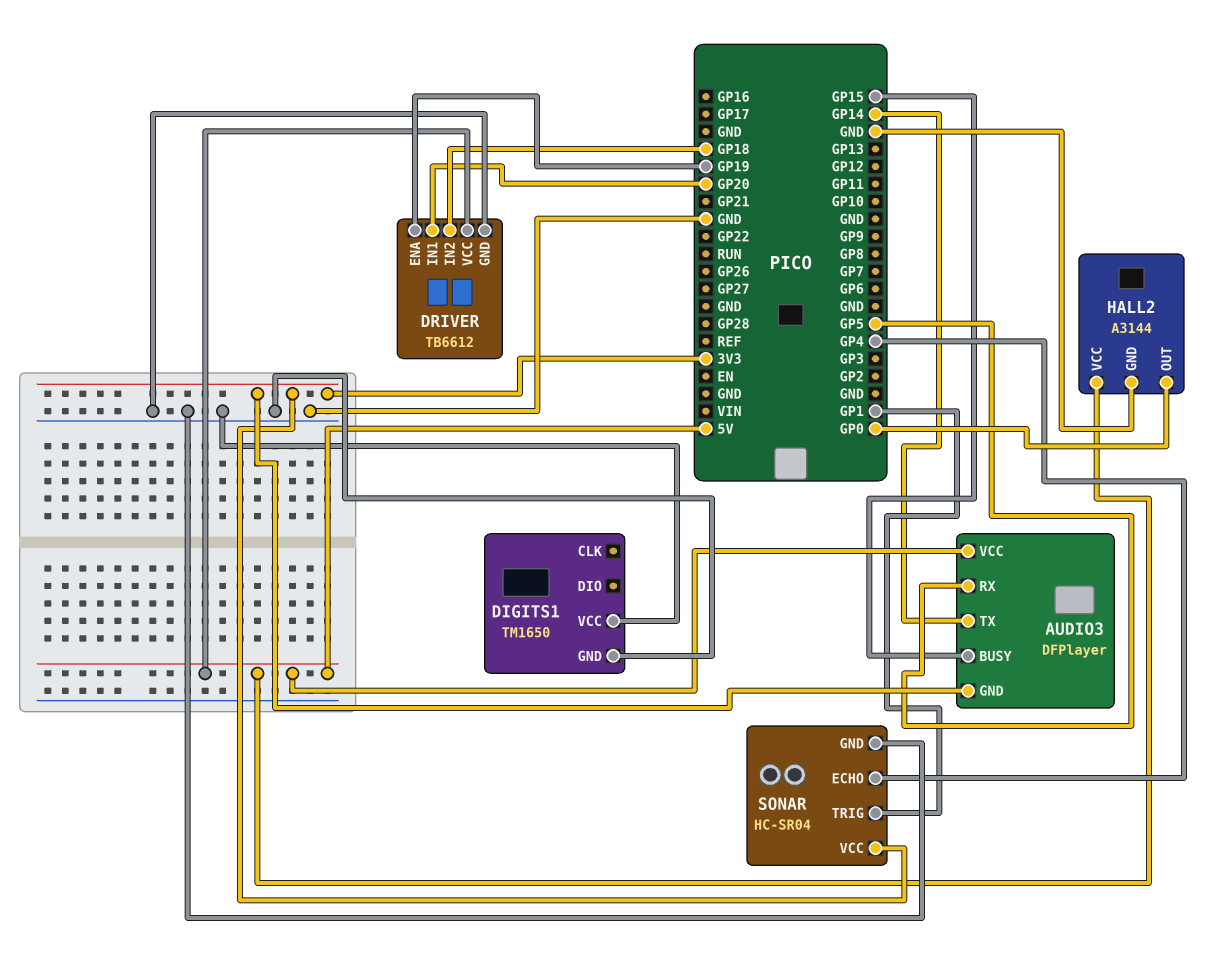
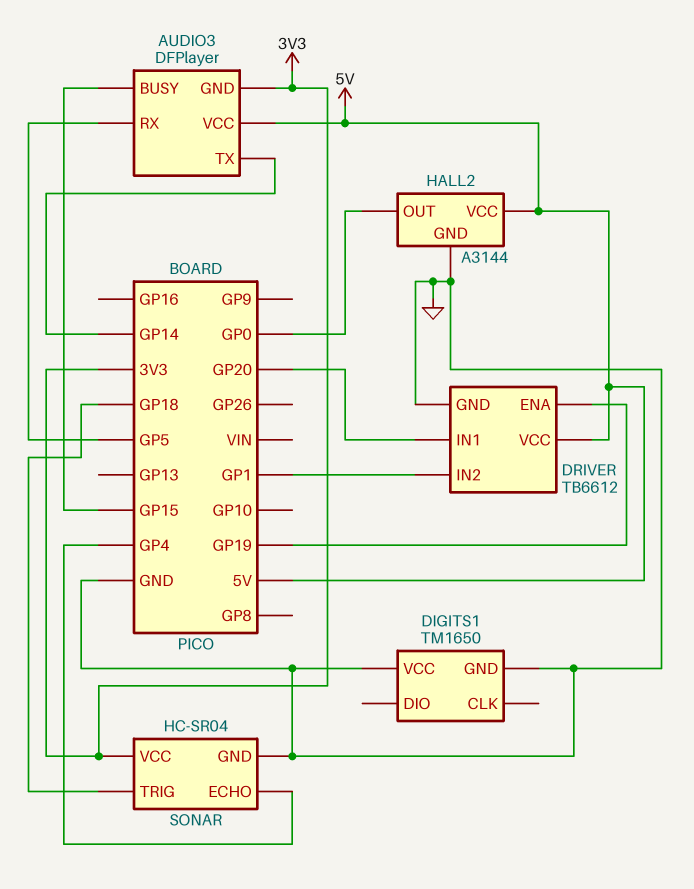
DRIVER pin IN2: GP18 -> GP1
SONAR pin TRIG: GP1 -> GP18

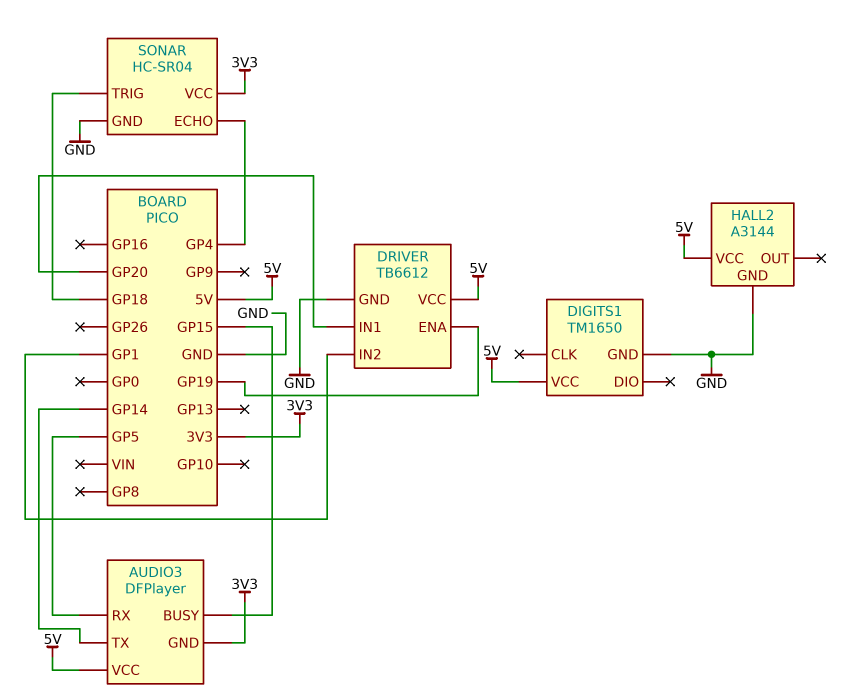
DIGITS1 pin VCC: GND -> 5V
HALL2 pin OUT: GP0 -> none

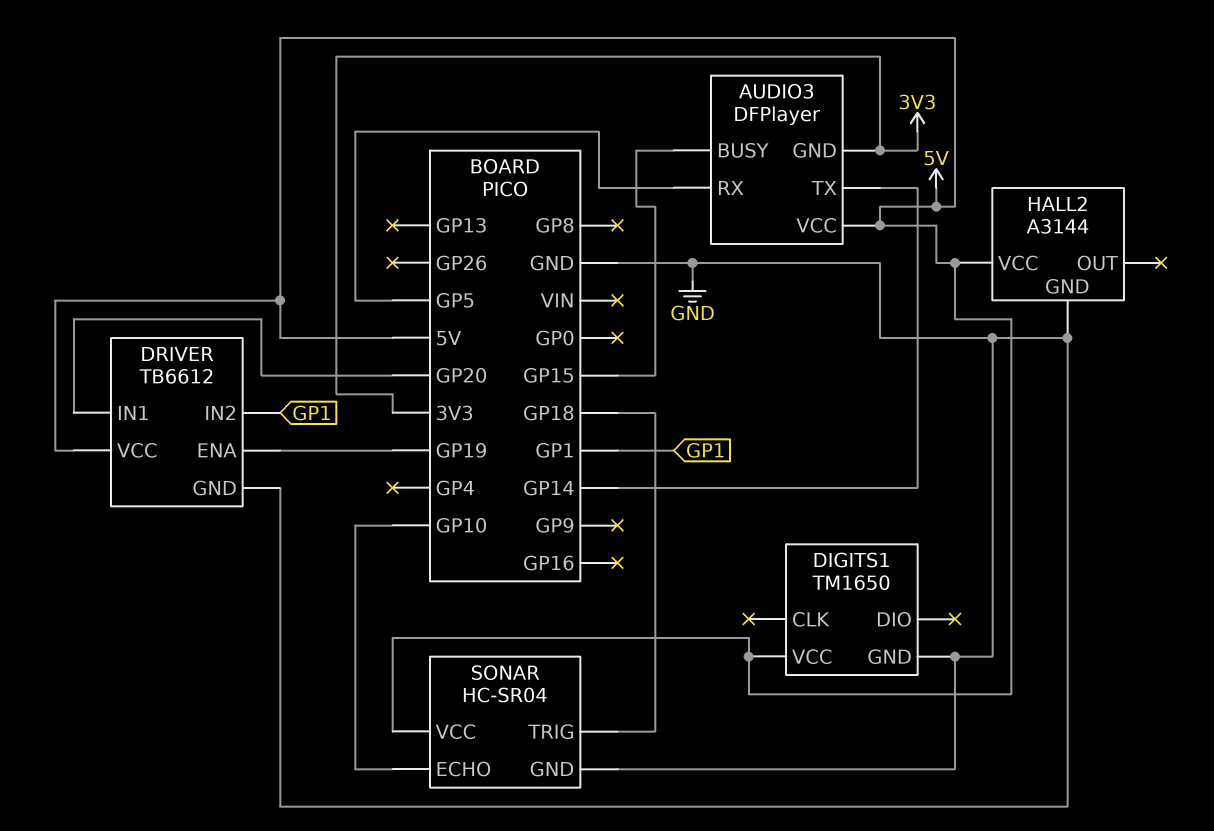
SONAR pin ECHO: GP4 -> GP10
SONAR pin VCC: 3V3 -> 5V

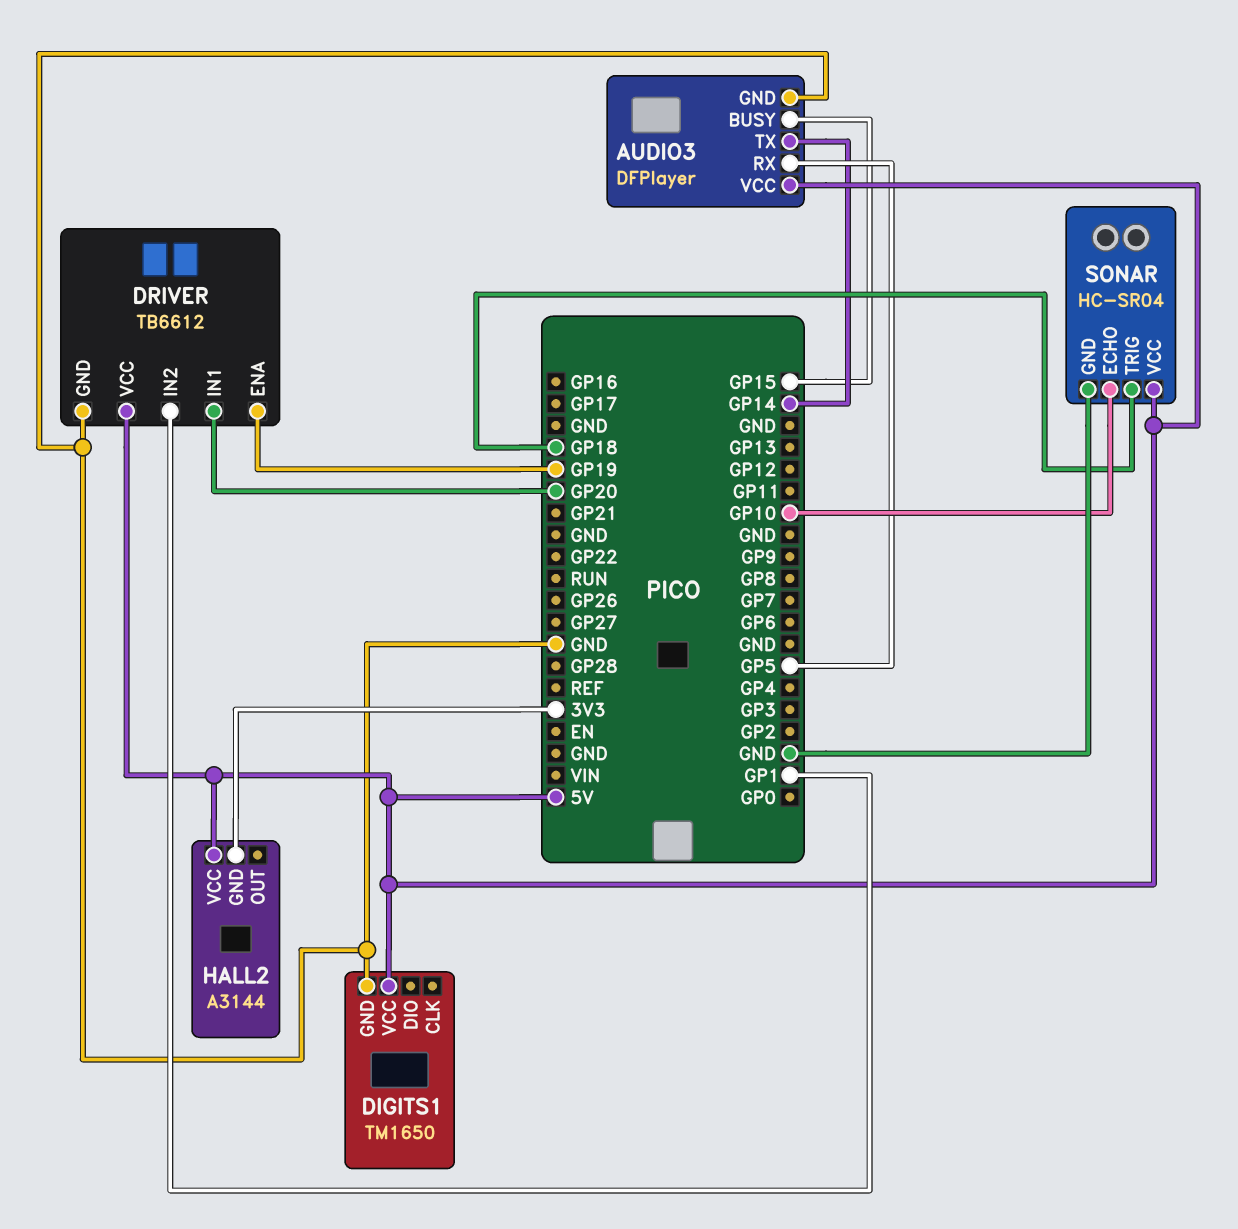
AUDIO3 pin GND: 3V3 -> GND
HALL2 pin GND: GND -> 3V3

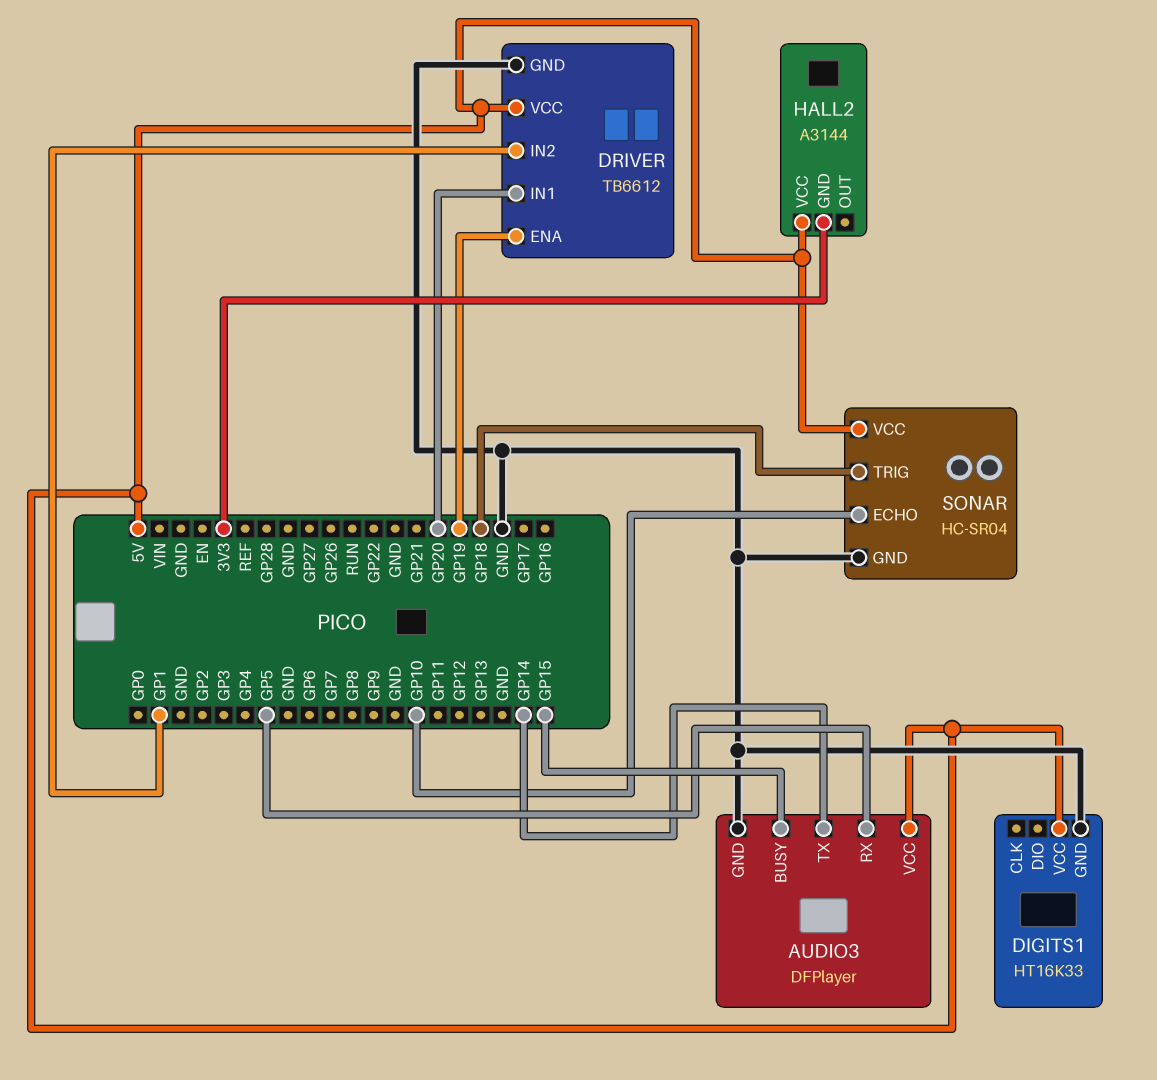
DIGITS1: TM1650 -> HT16K33

